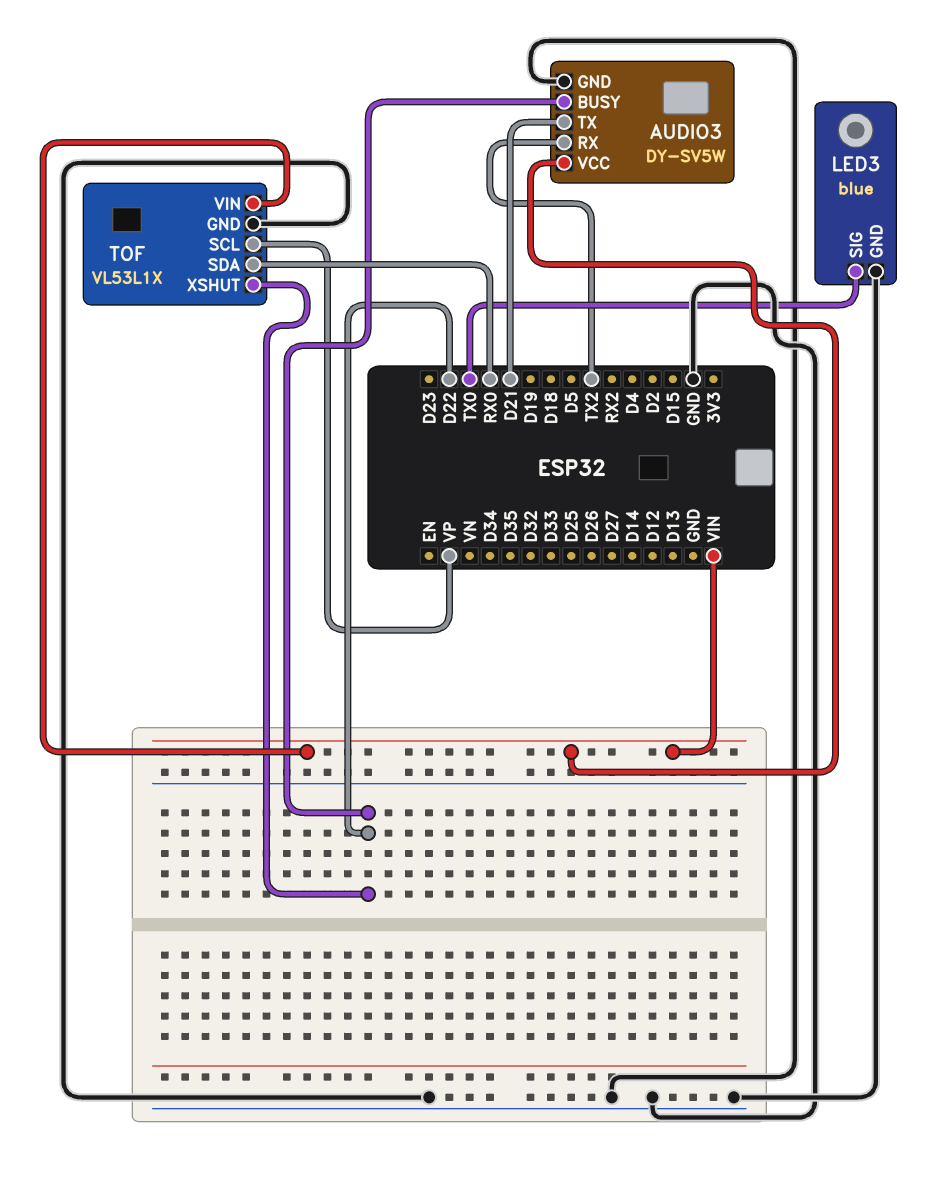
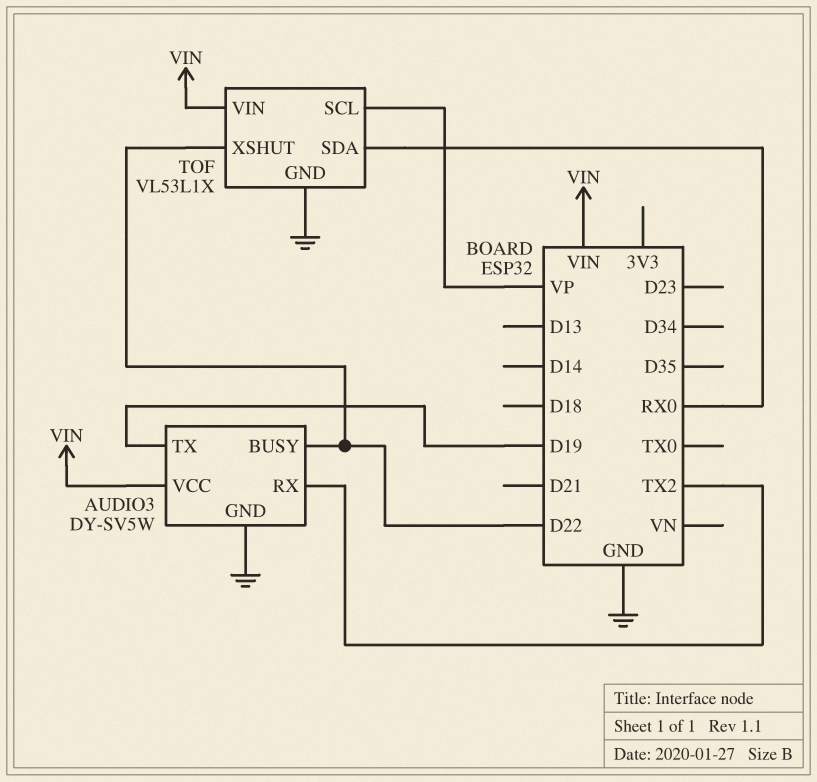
AUDIO3 pin TX: D21 -> D19
LED3: blue -> none
LED3 pin GND: GND -> none
LED3 pin SIG: TX0 -> none

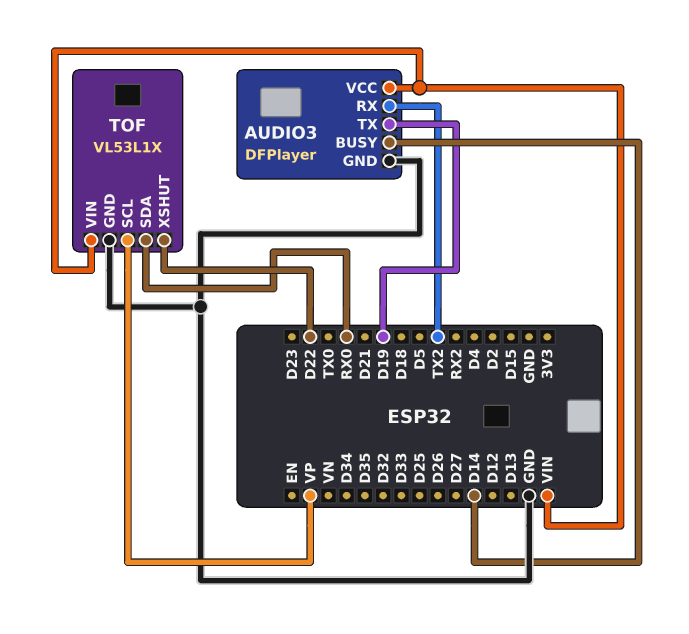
AUDIO3: DY-SV5W -> DFPlayer
AUDIO3 pin BUSY: D22 -> D14

